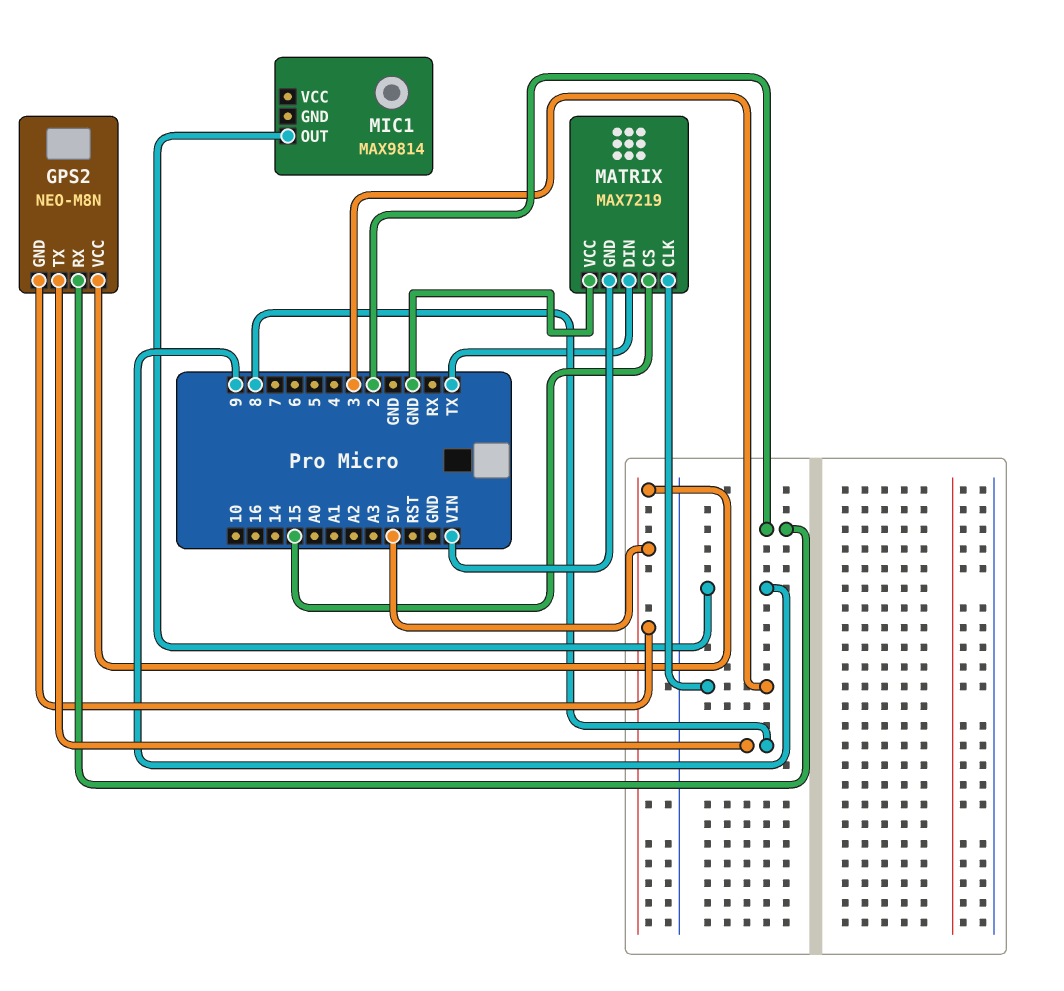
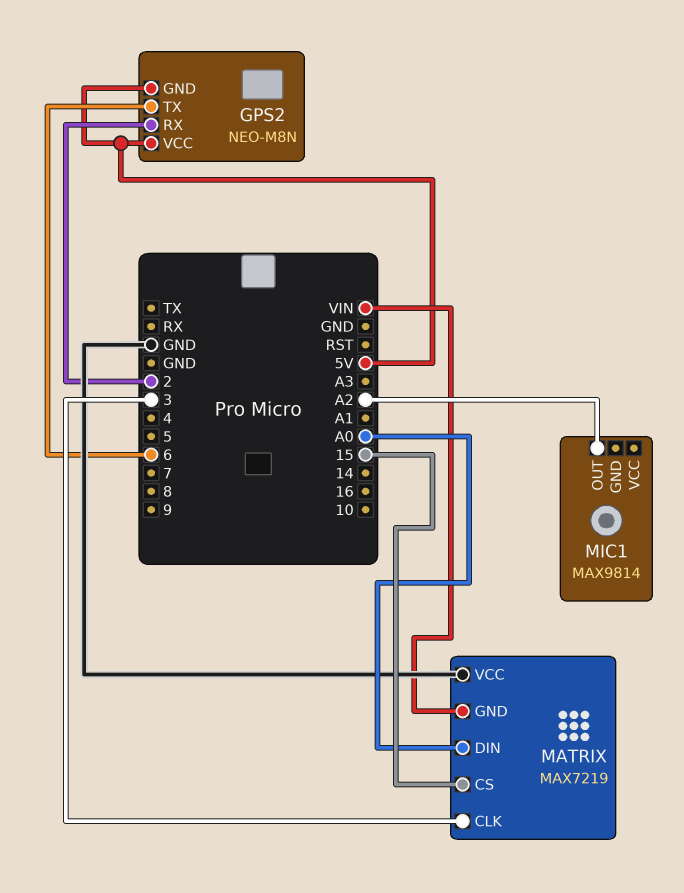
GPS2 pin TX: 8 -> 6
MATRIX pin DIN: TX -> A0
MIC1 pin OUT: 9 -> A2

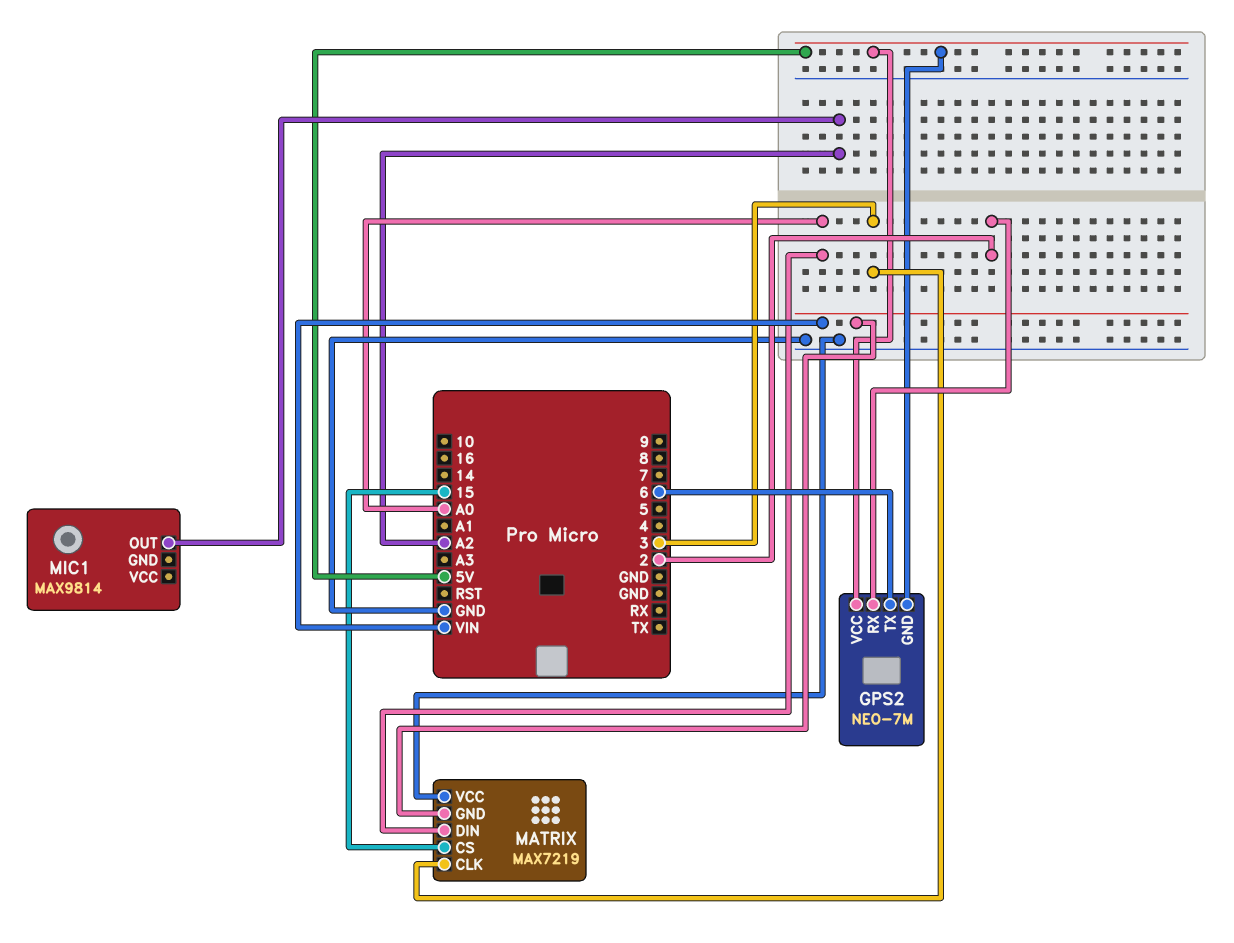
GPS2: NEO-M8N -> NEO-7M

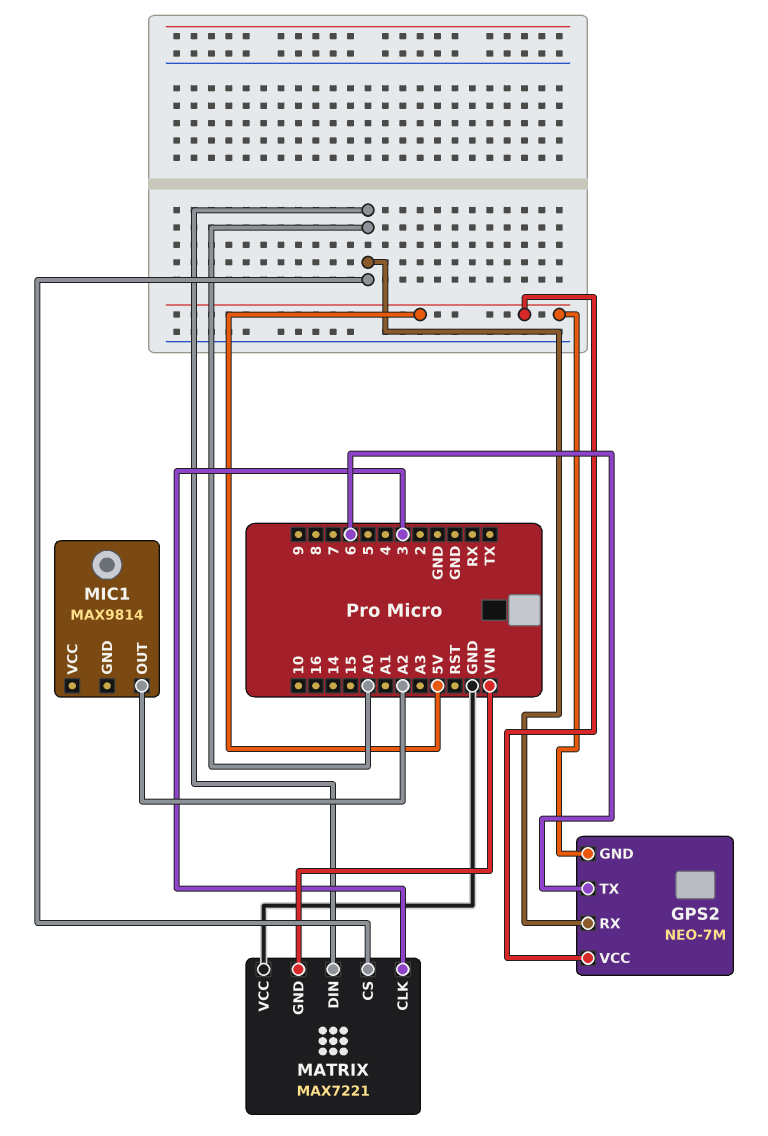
GPS2 pin RX: 2 -> A0
MATRIX: MAX7219 -> MAX7221
MATRIX pin CS: 15 -> A0

